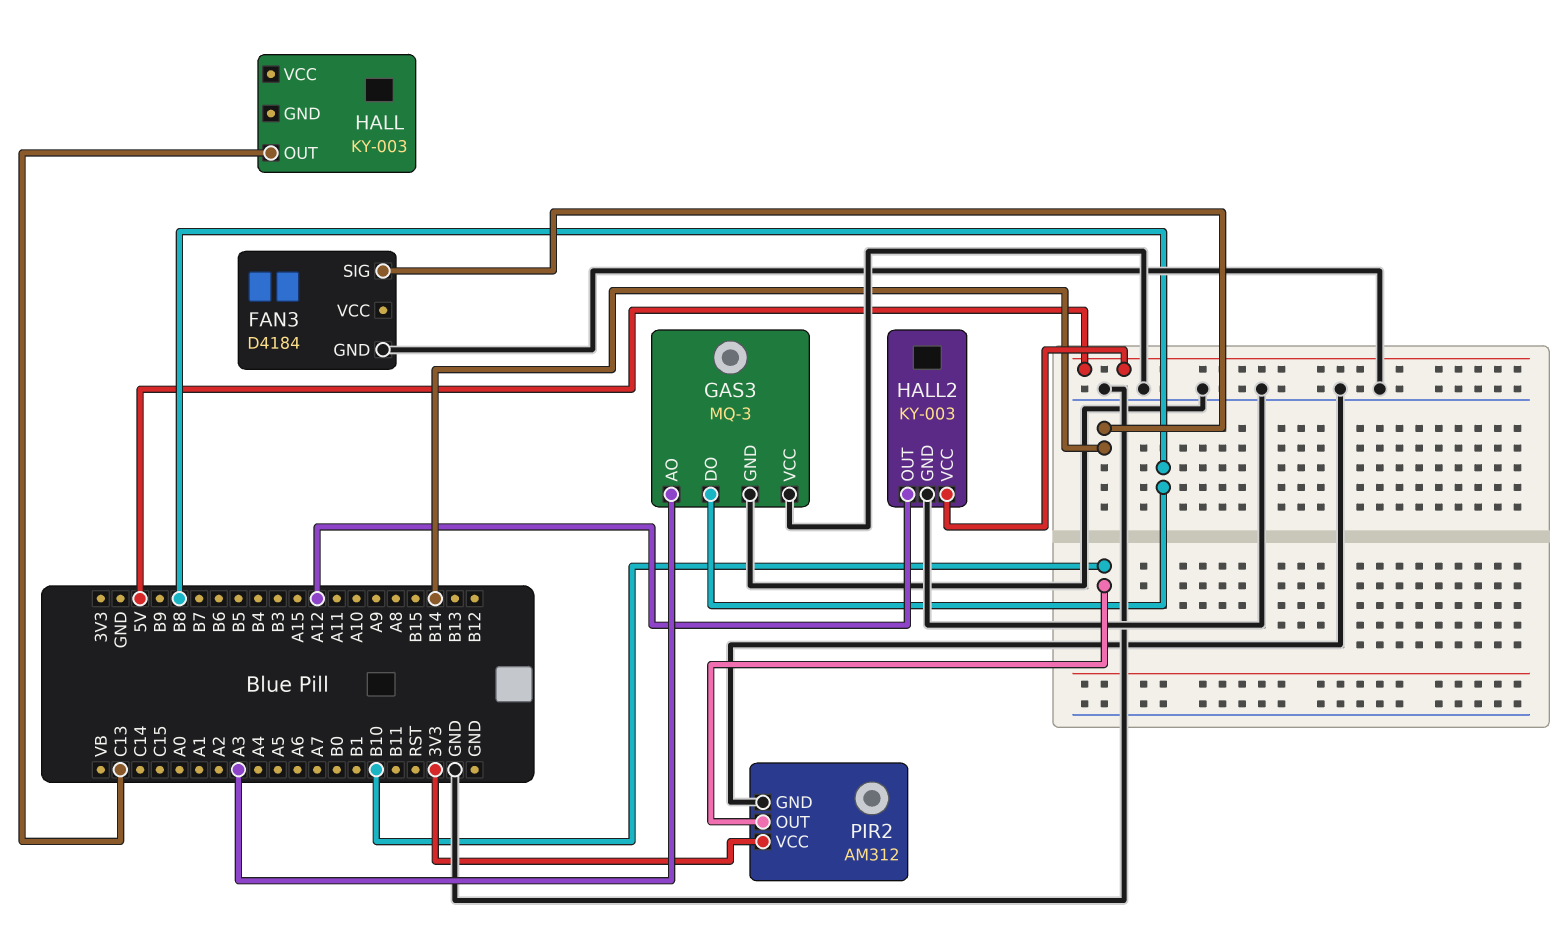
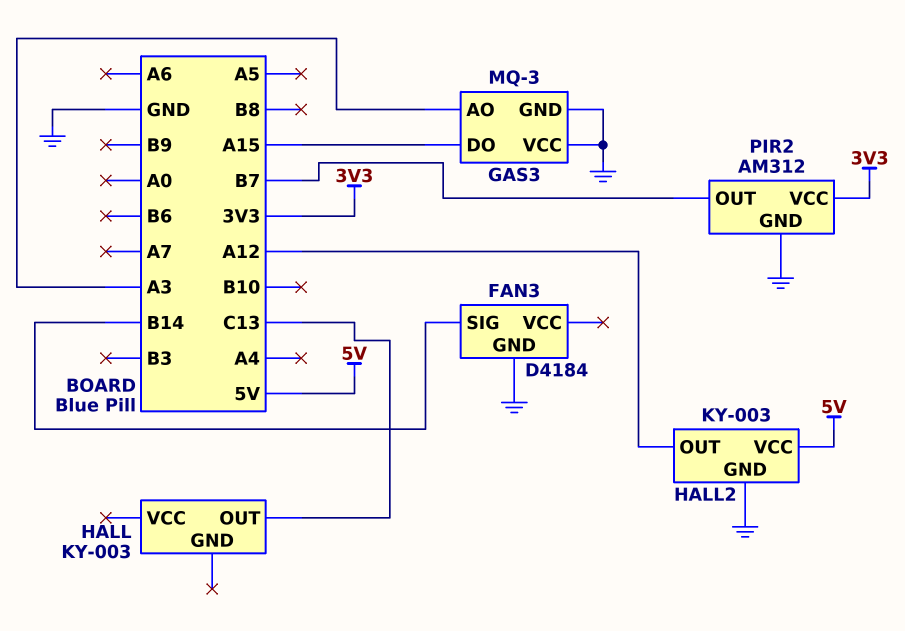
GAS3 pin DO: B8 -> A15
PIR2 pin OUT: B10 -> B7

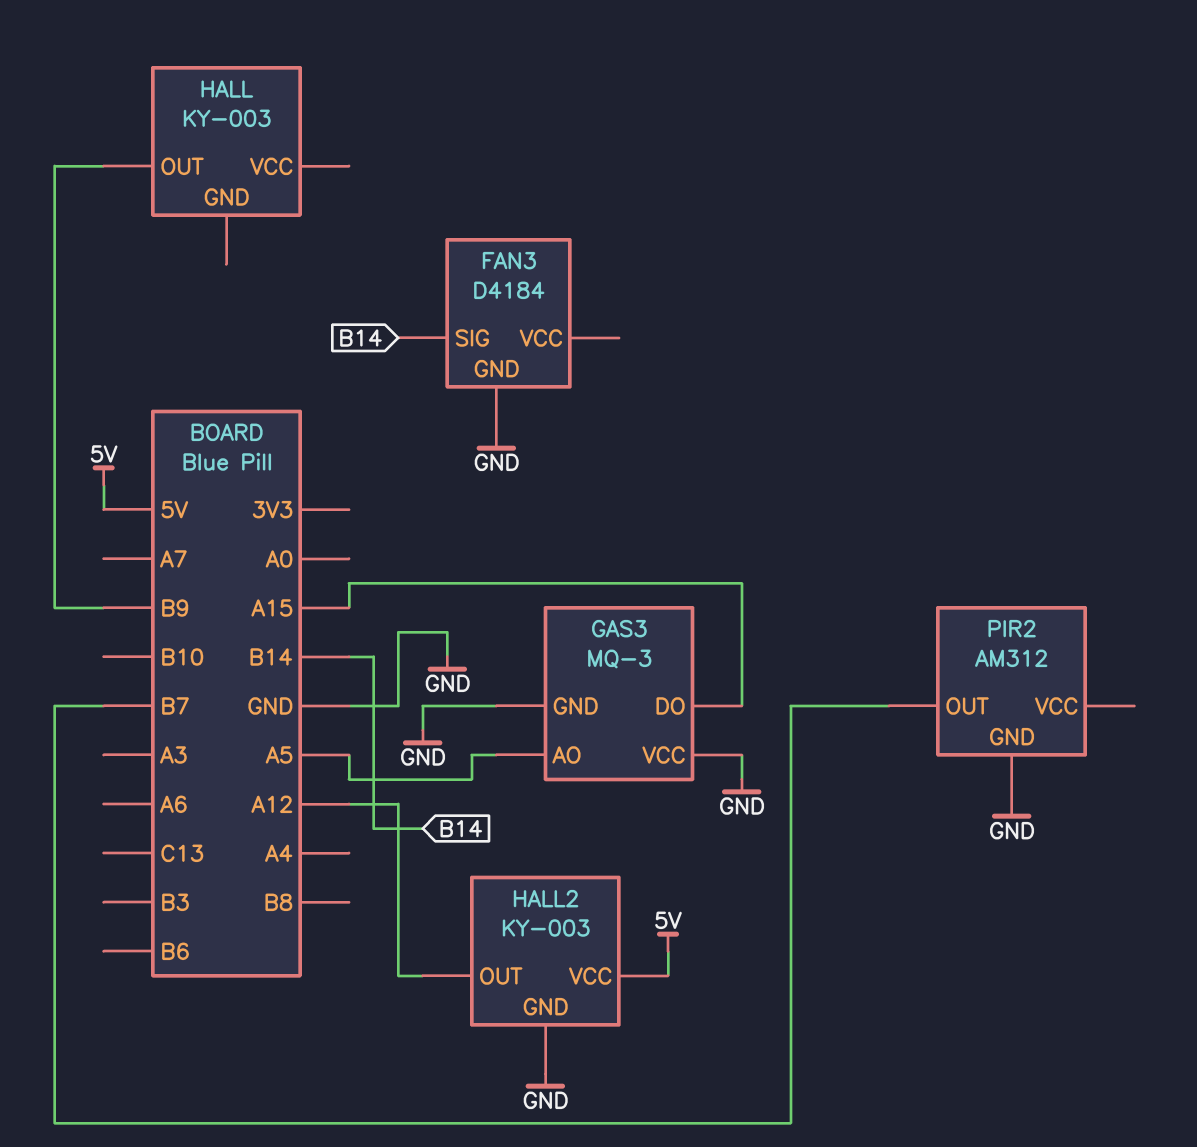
GAS3 pin AO: A3 -> A5
HALL pin OUT: C13 -> B9
PIR2 pin VCC: 3V3 -> none

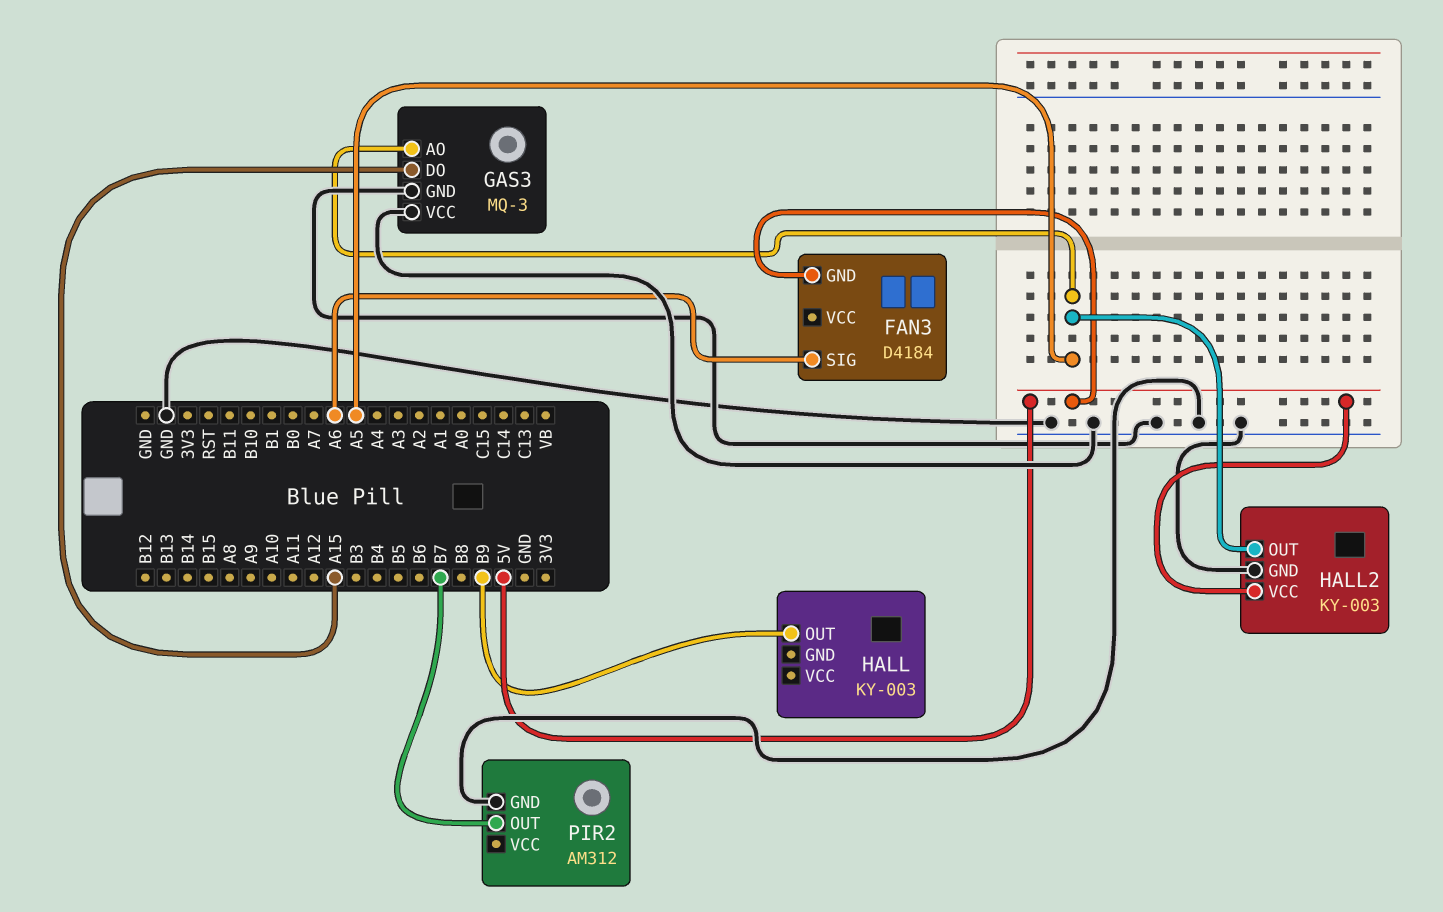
FAN3 pin GND: GND -> 5V
FAN3 pin SIG: B14 -> A6
HALL2 pin OUT: A12 -> A5

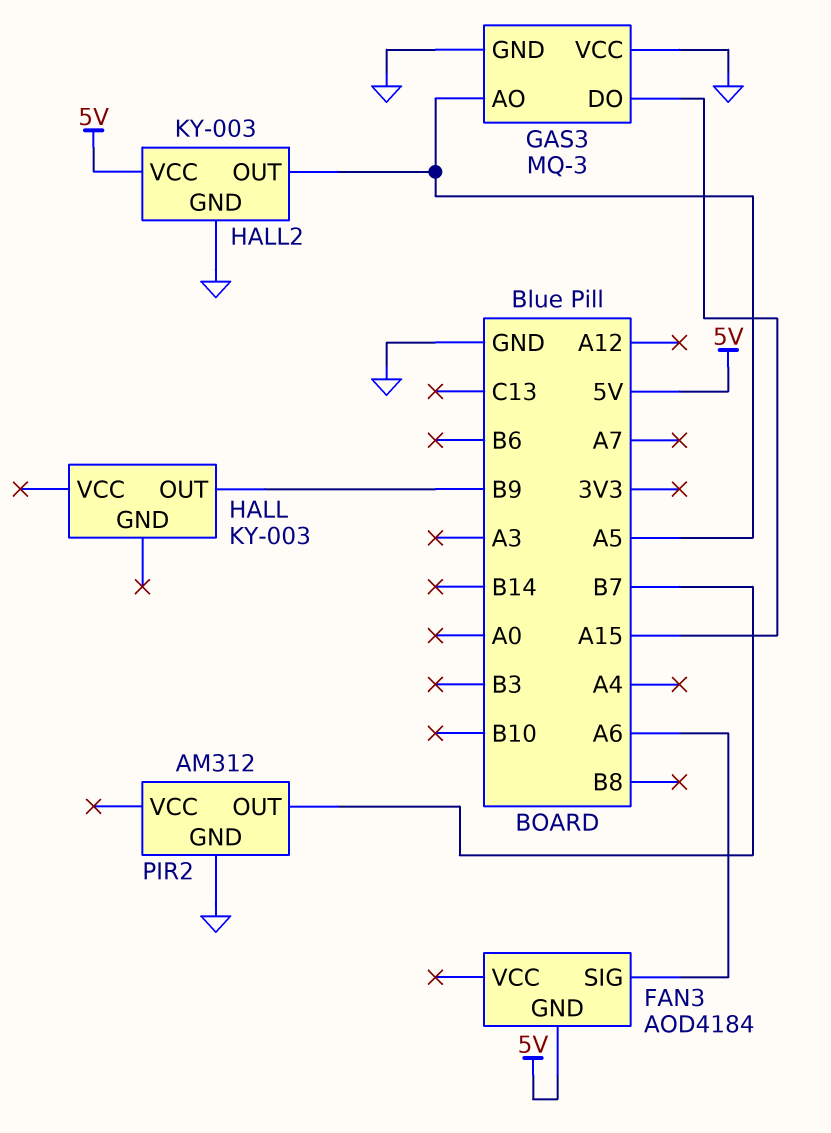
FAN3: D4184 -> AOD4184

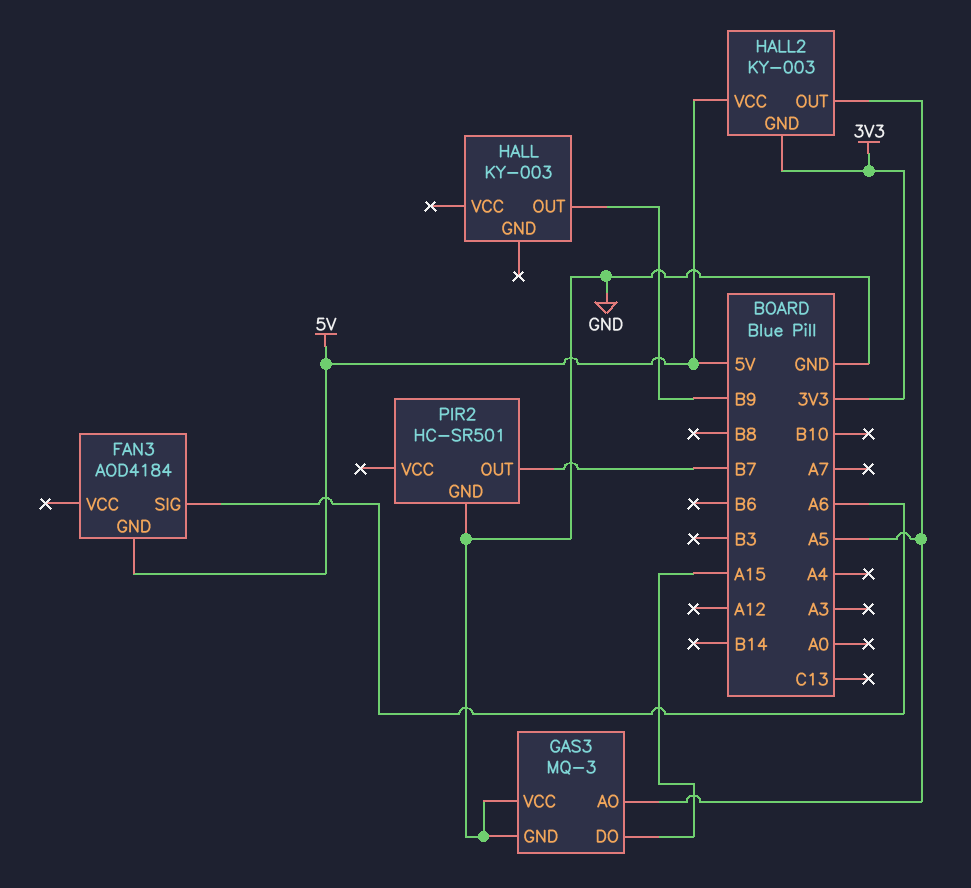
HALL2 pin GND: GND -> 3V3
PIR2: AM312 -> HC-SR501

